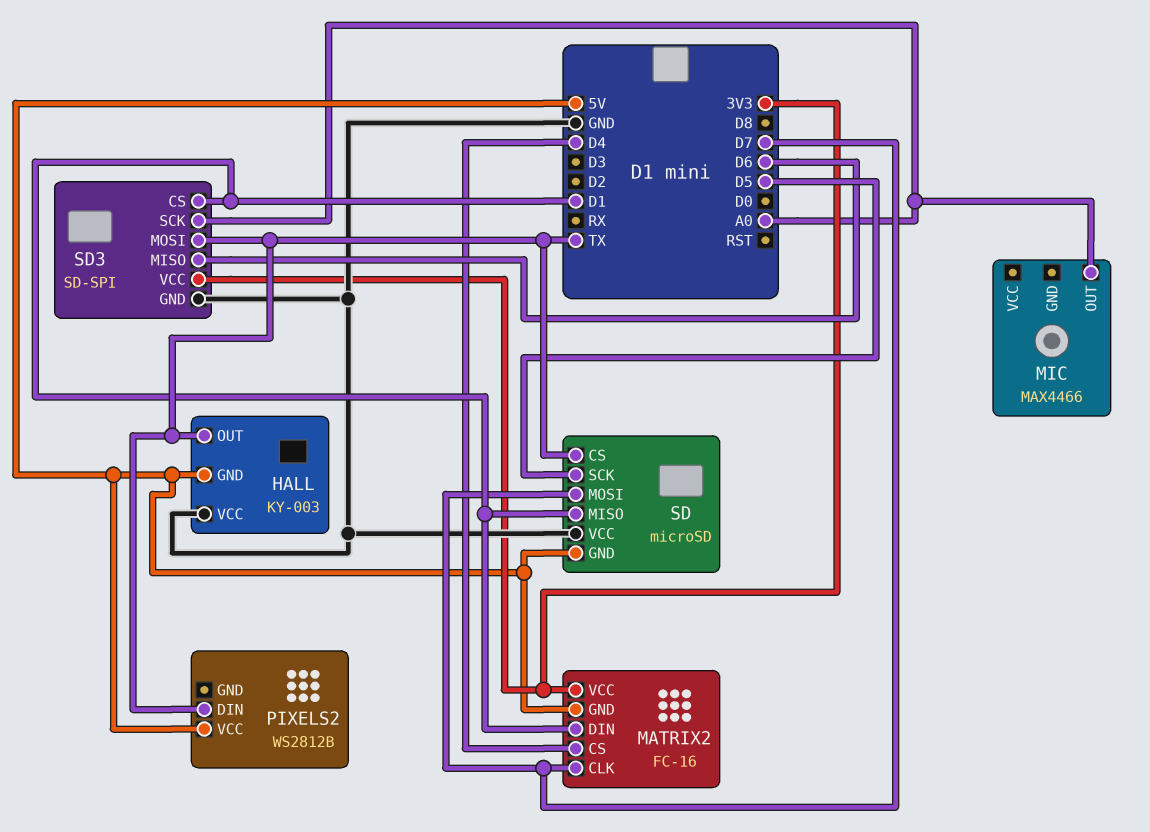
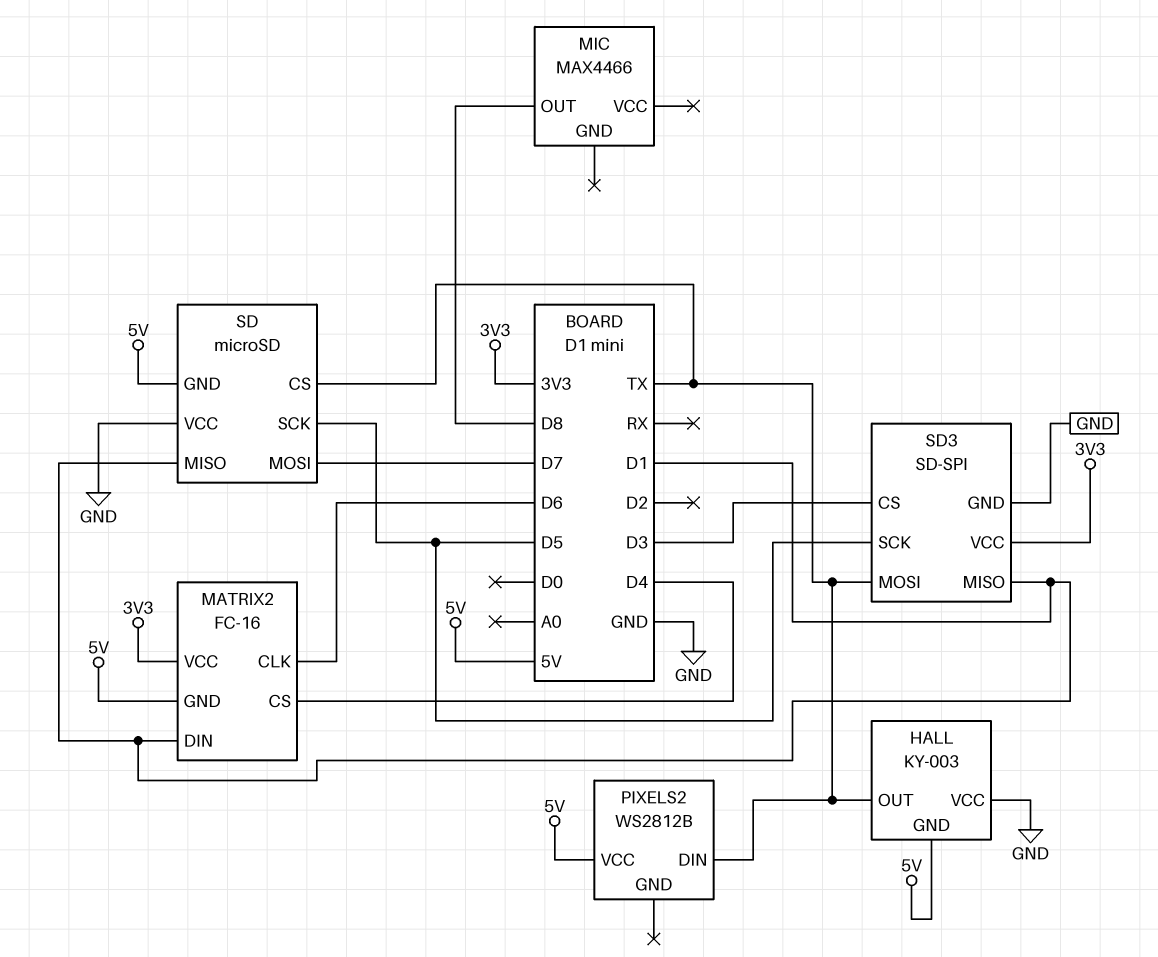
MATRIX2 pin CLK: D7 -> D6
MIC pin OUT: A0 -> D8
SD3 pin CS: D1 -> D3
SD3 pin MISO: D6 -> D1
SD3 pin SCK: A0 -> D5

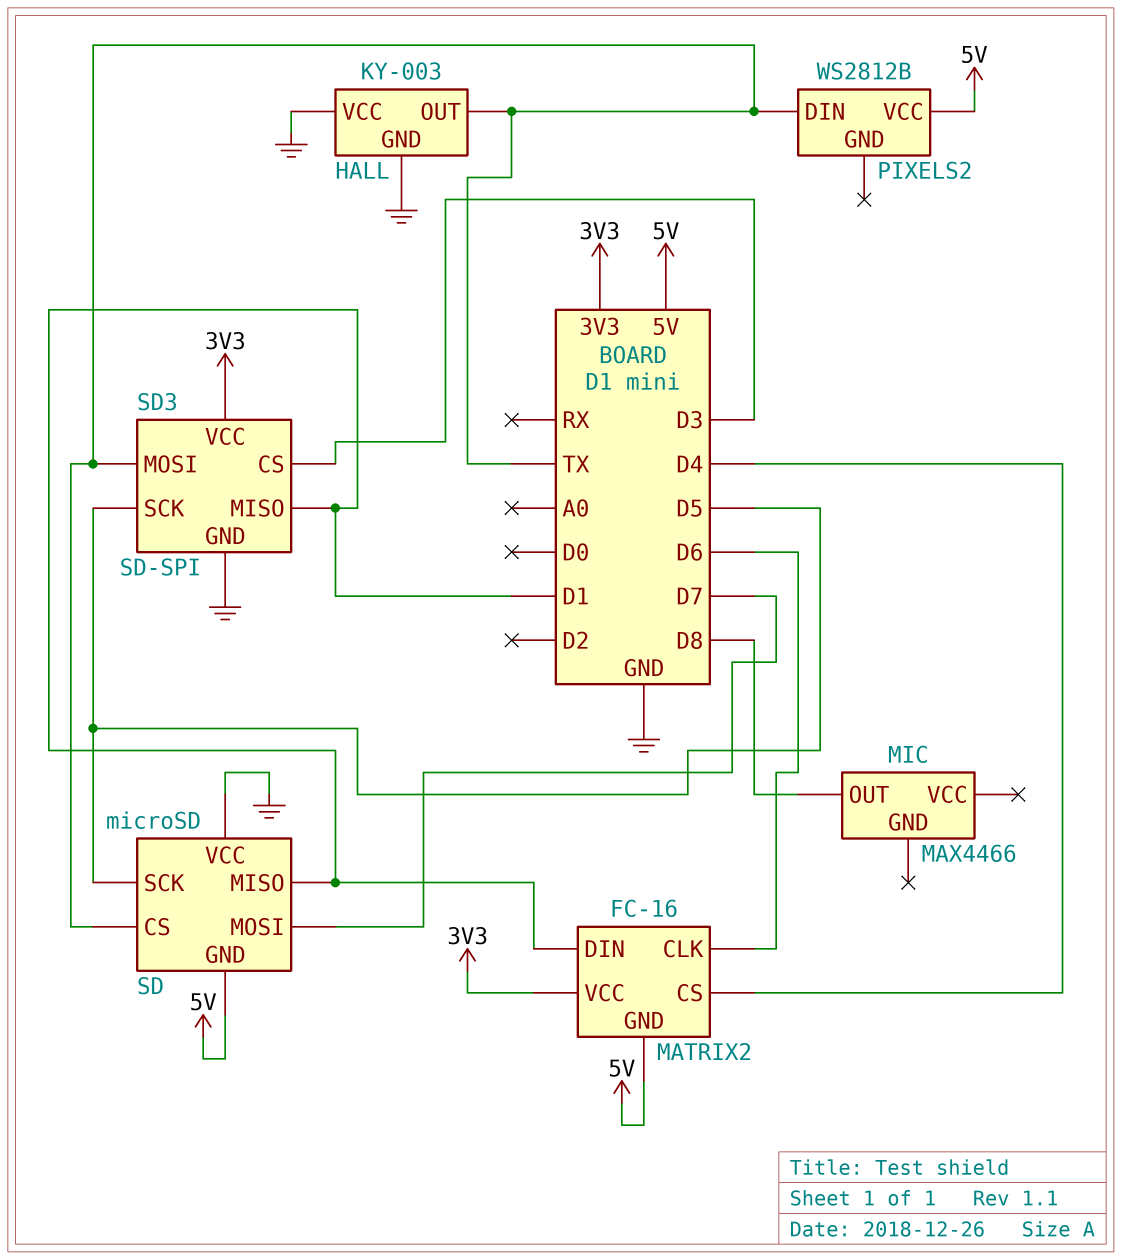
HALL pin GND: 5V -> GND

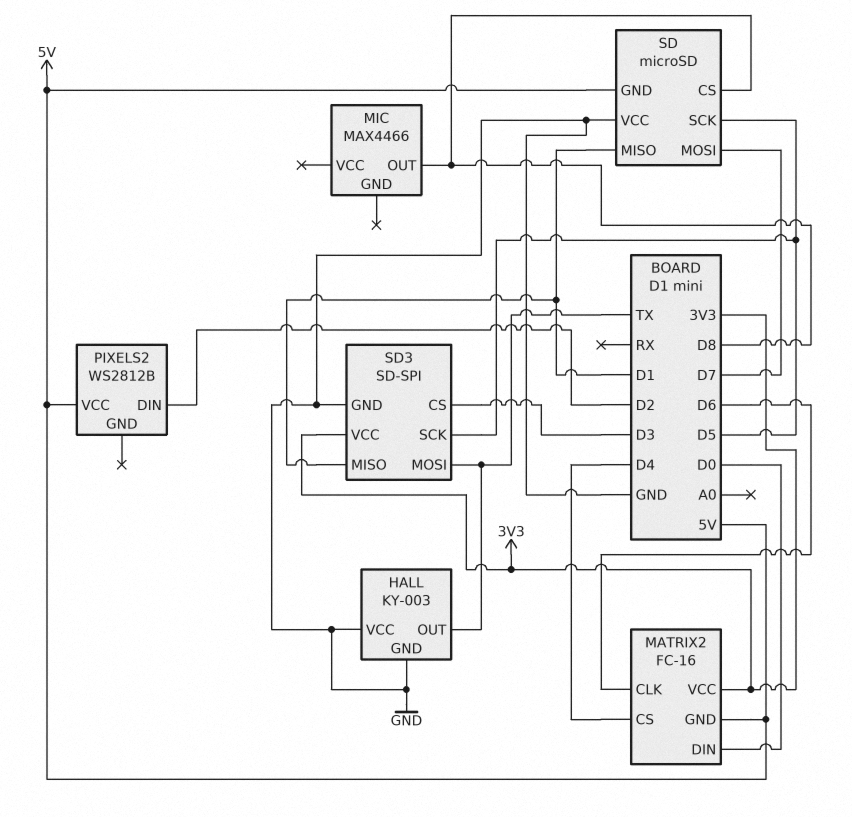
MATRIX2 pin DIN: D1 -> D0
PIXELS2 pin DIN: TX -> D2
SD pin CS: TX -> D8

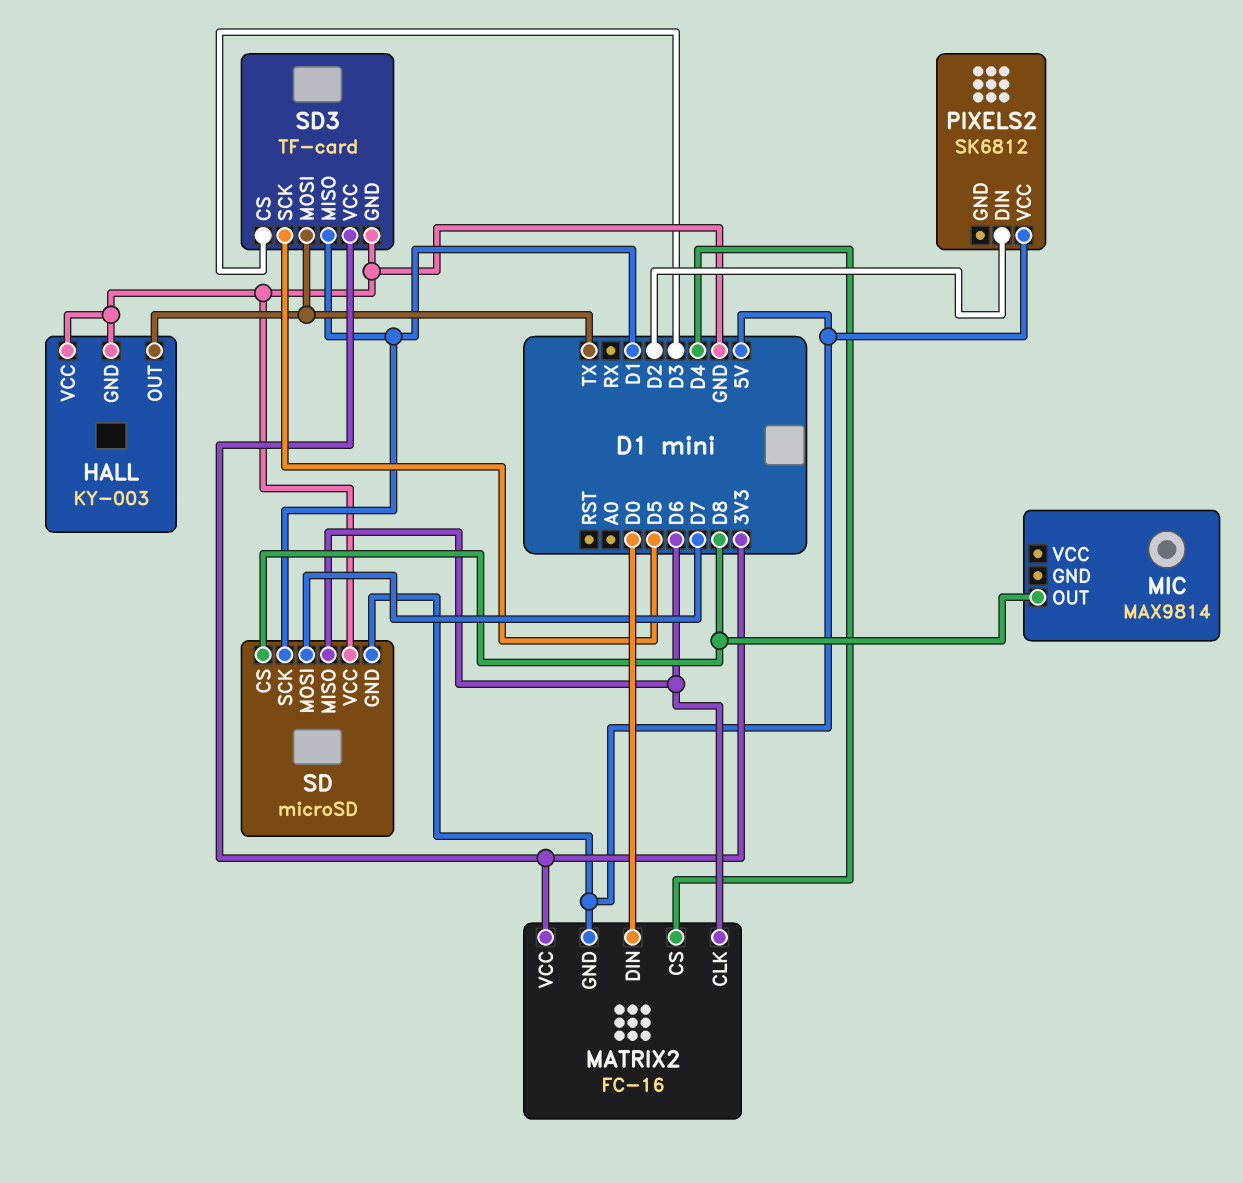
MIC: MAX4466 -> MAX9814
PIXELS2: WS2812B -> SK6812
SD pin MISO: D1 -> D6
SD pin SCK: D5 -> D1
SD3: SD-SPI -> TF-card

